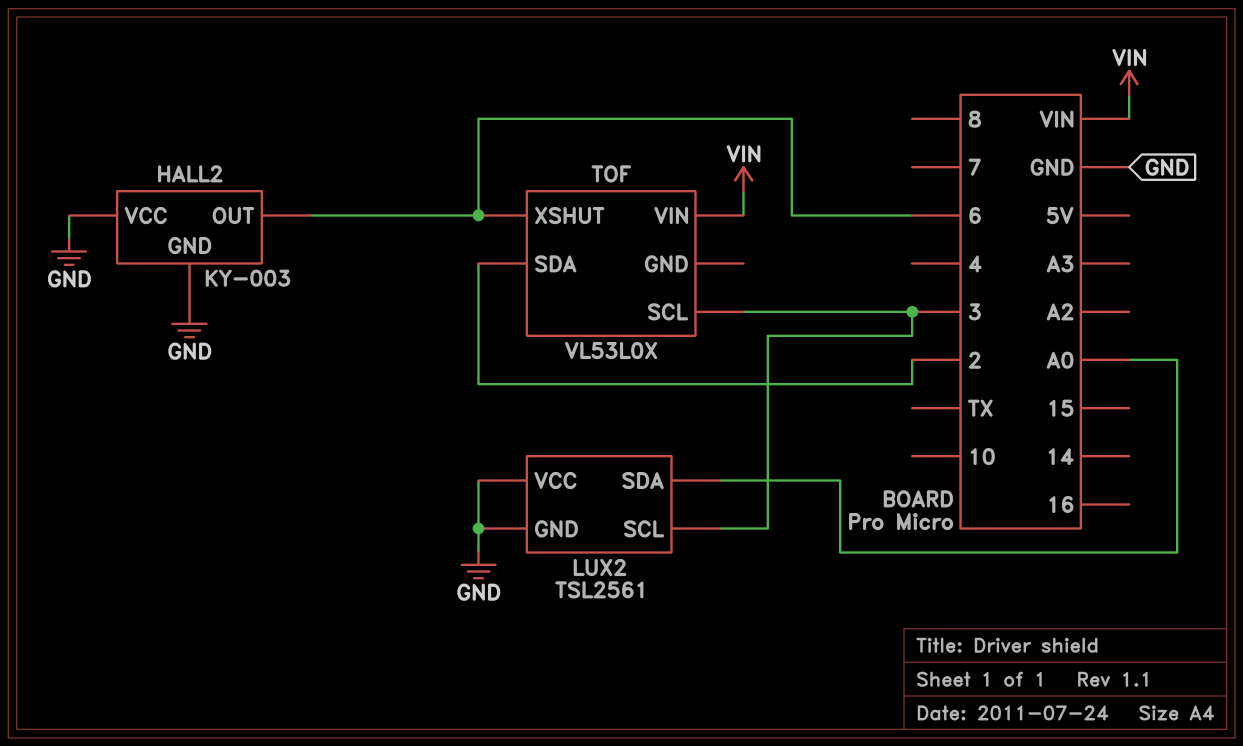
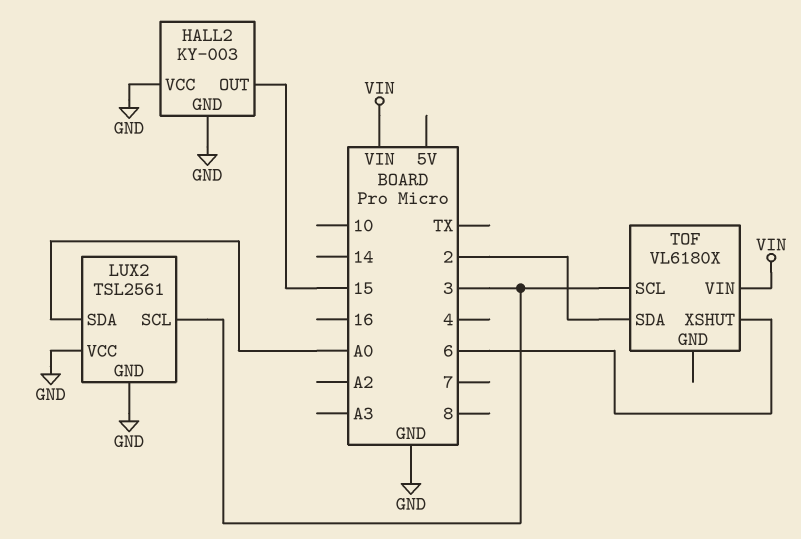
HALL2 pin OUT: 6 -> 15
TOF: VL53L0X -> VL6180X

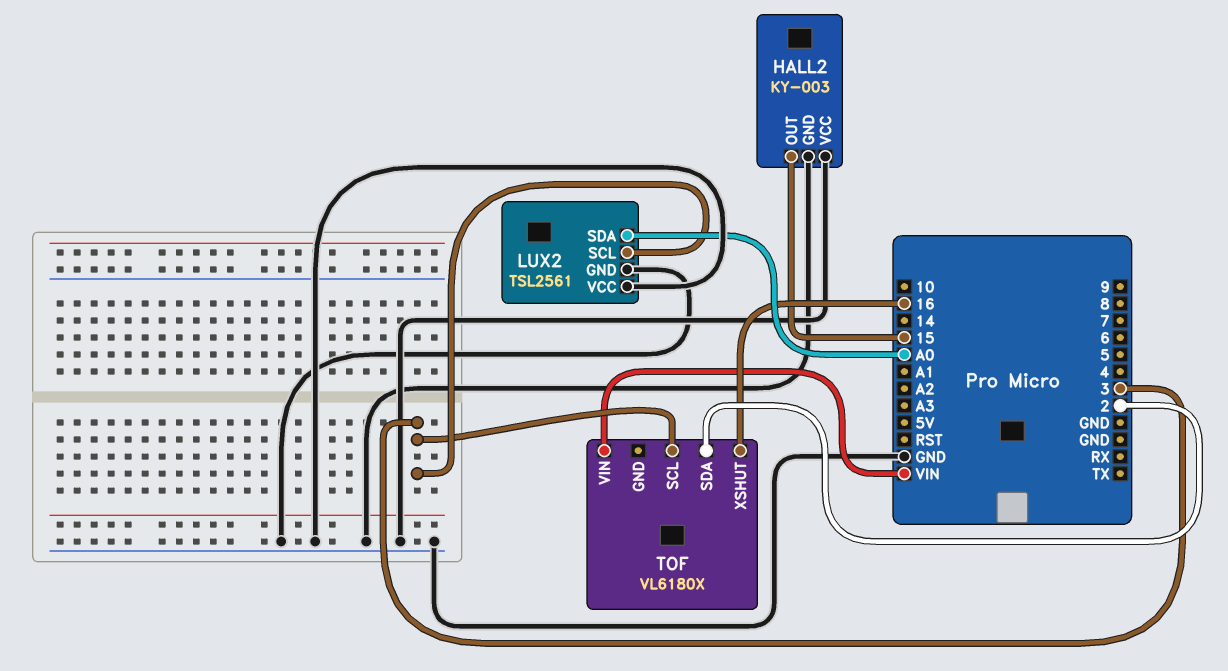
TOF pin XSHUT: 6 -> 16

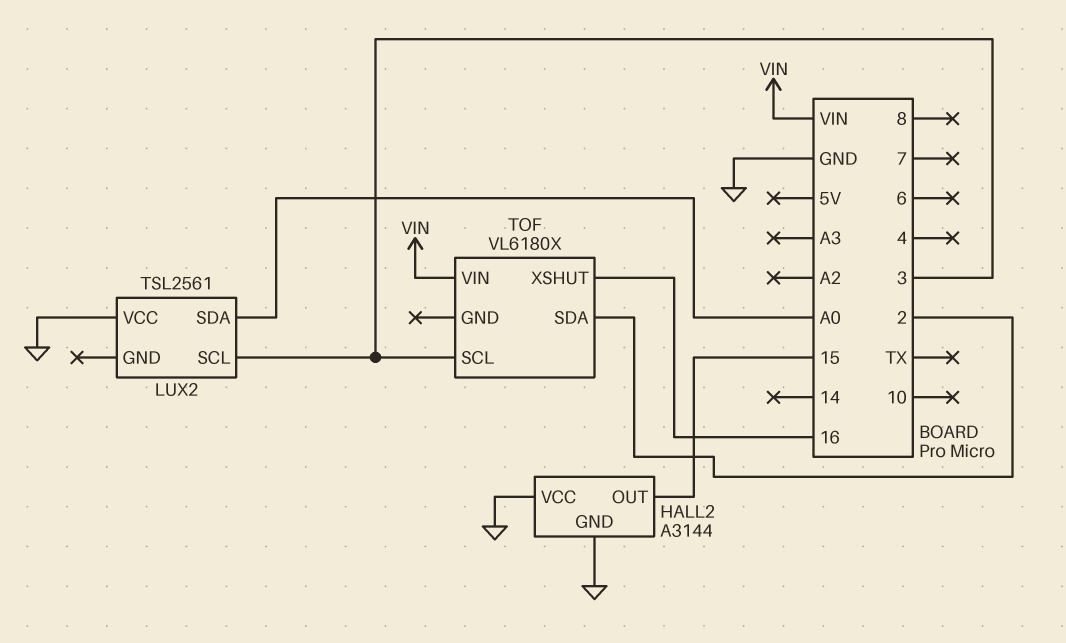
HALL2: KY-003 -> A3144
LUX2 pin GND: GND -> none

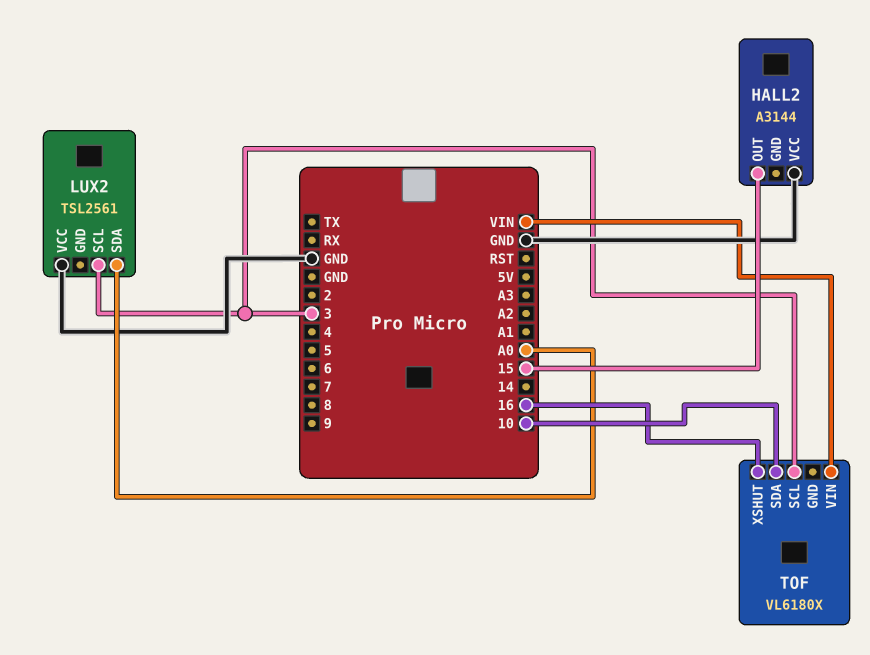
HALL2 pin GND: GND -> none
TOF pin SDA: 2 -> 10

